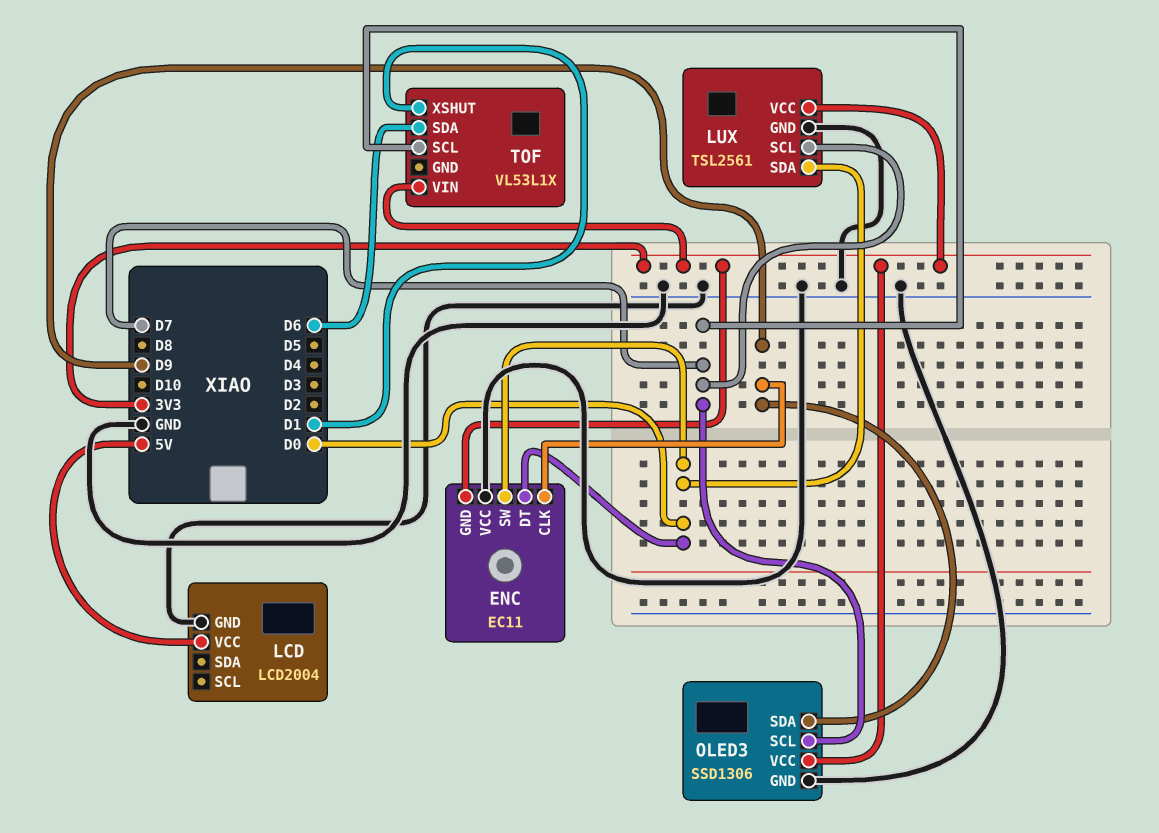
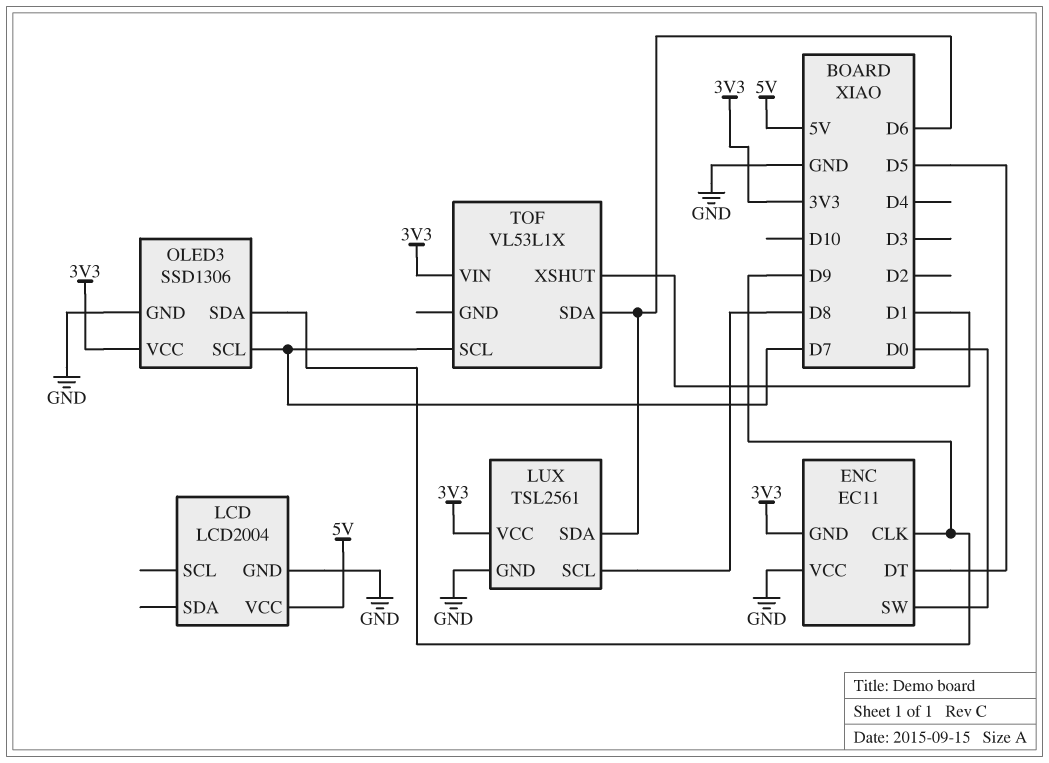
ENC pin DT: D0 -> D5
LUX pin SCL: D7 -> D8
LUX pin SDA: D0 -> D6

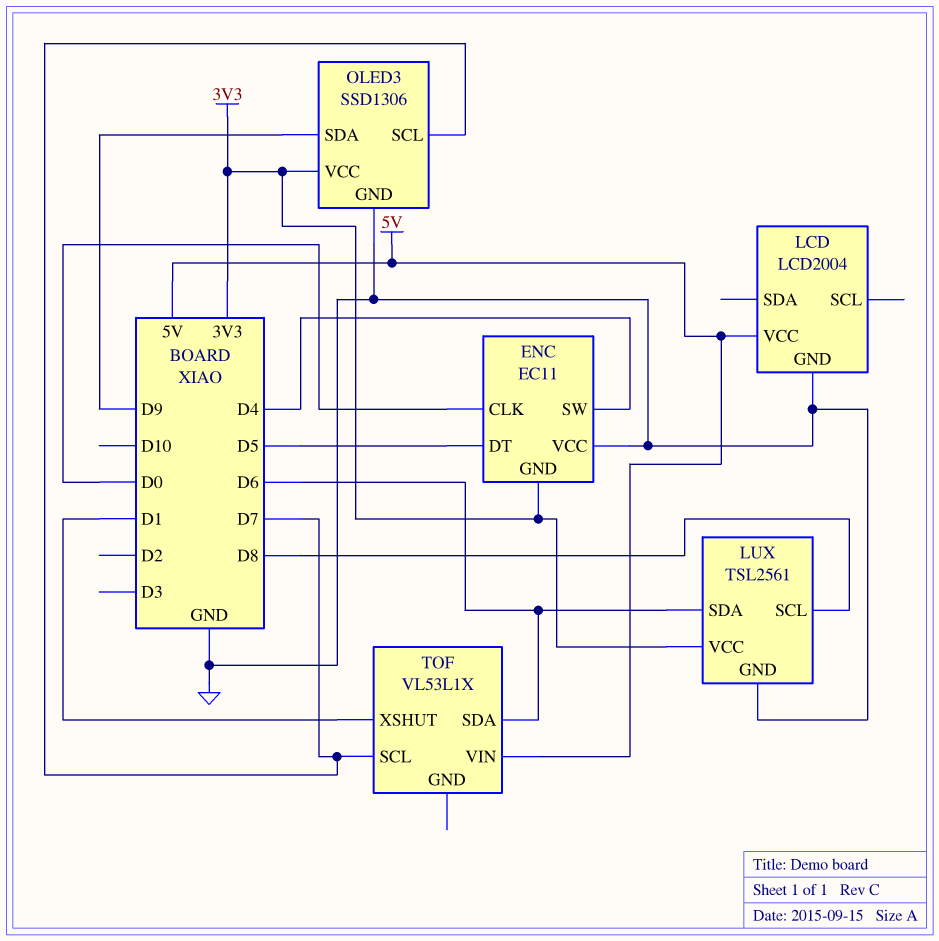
ENC pin CLK: D9 -> D0
ENC pin SW: D0 -> D4
TOF pin VIN: 3V3 -> 5V

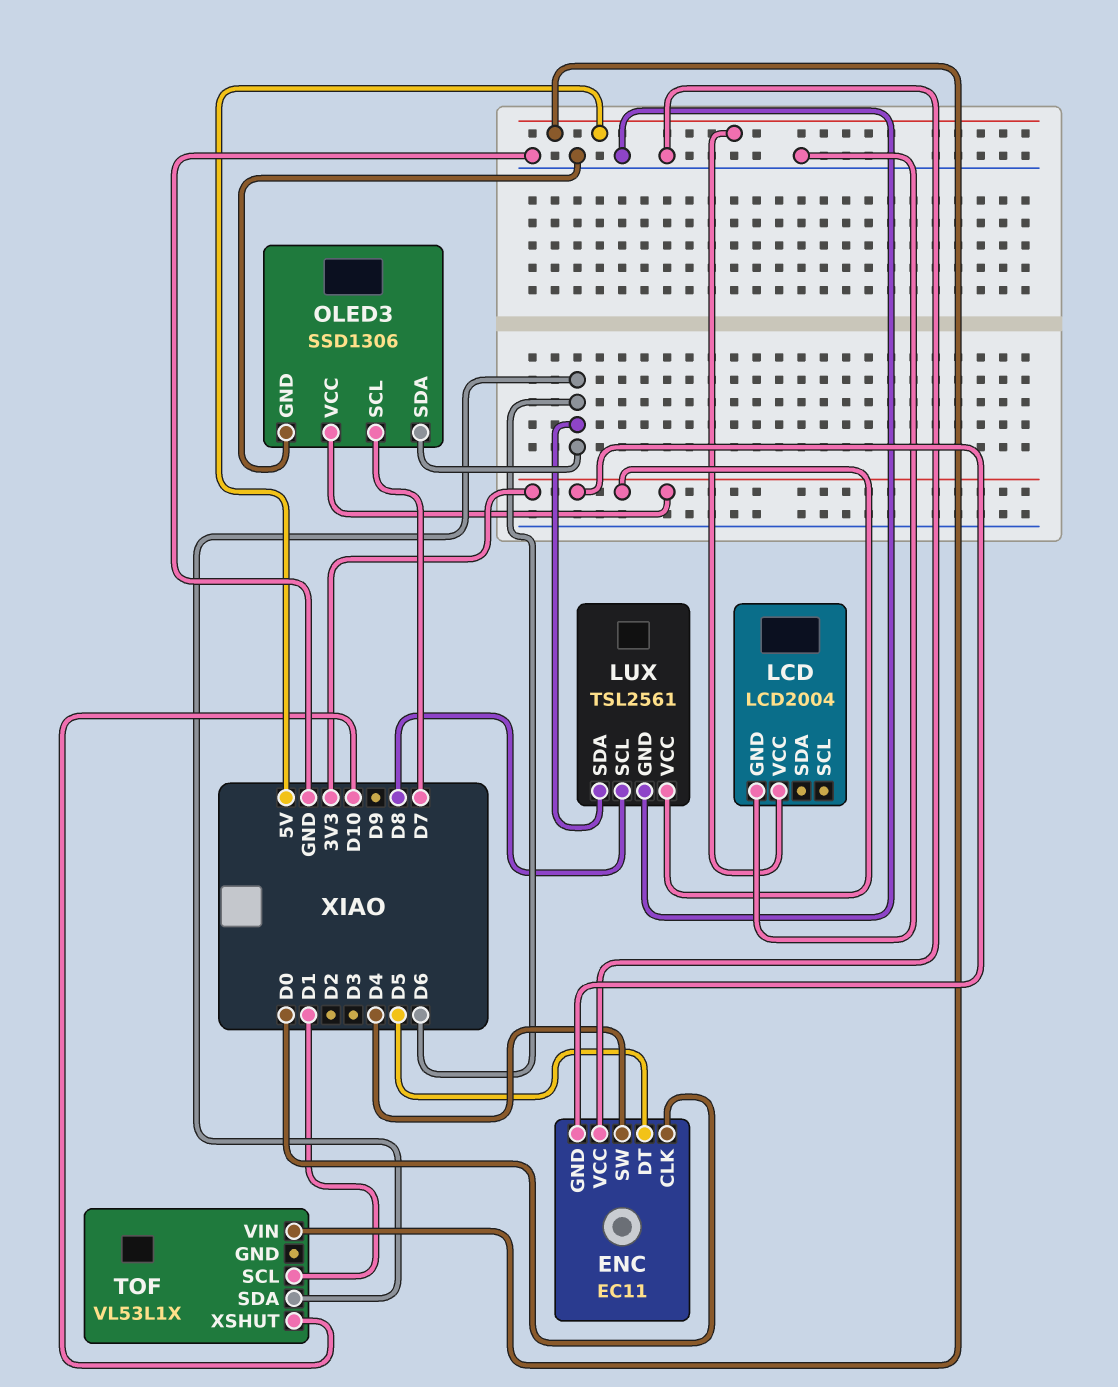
OLED3 pin SDA: D9 -> D6
TOF pin SCL: D7 -> D1
TOF pin XSHUT: D1 -> D10

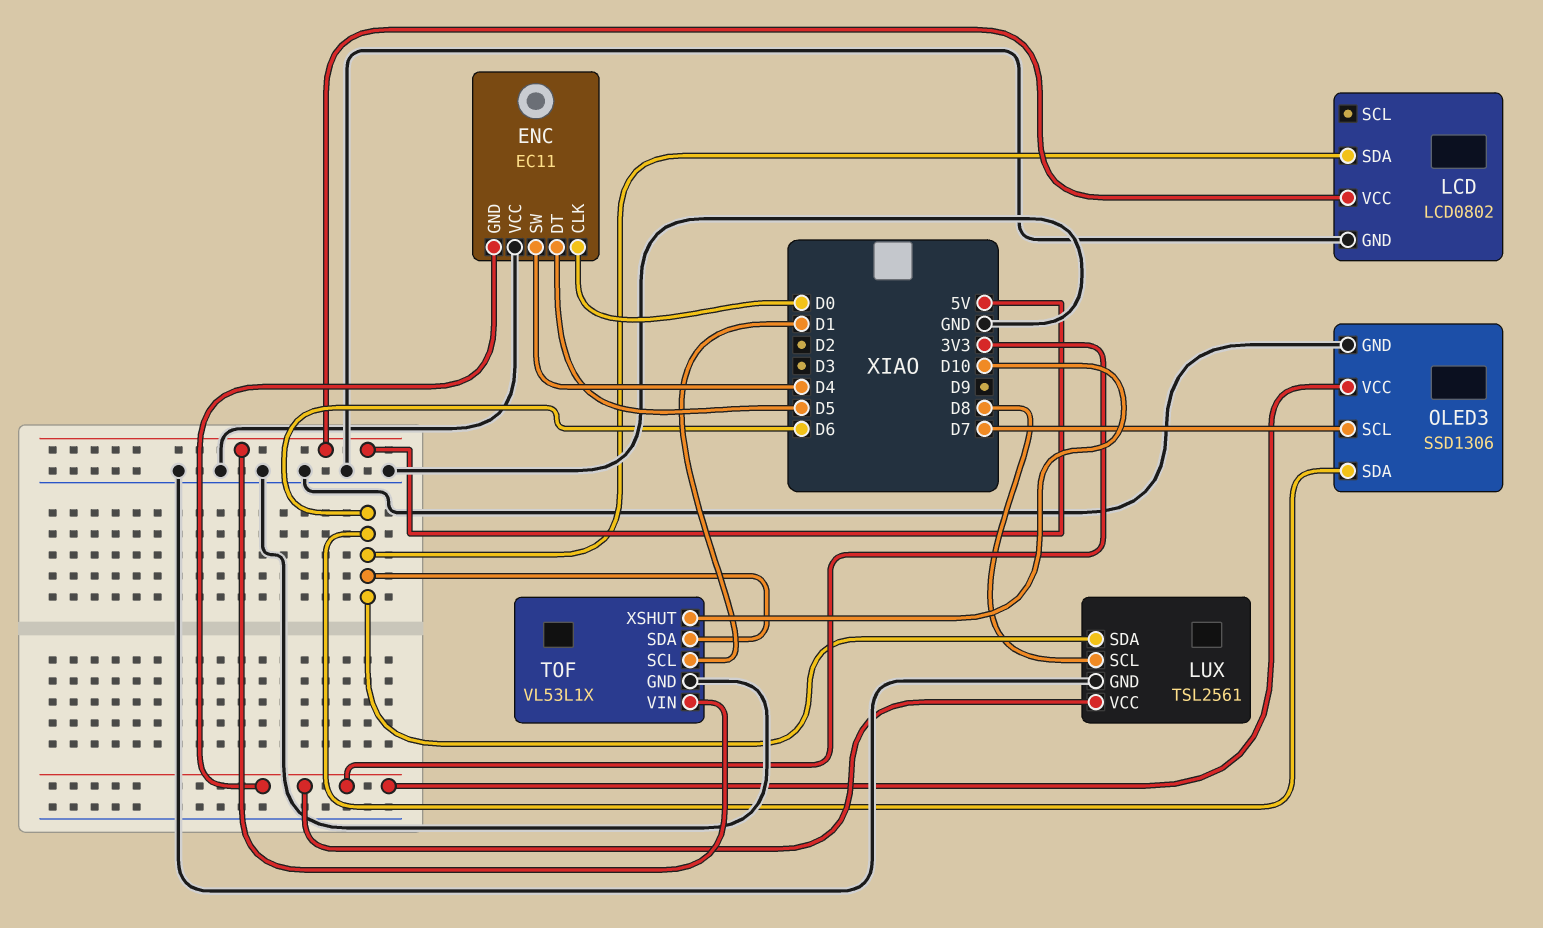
LCD: LCD2004 -> LCD0802
LCD pin SDA: none -> D6
TOF pin GND: none -> GND

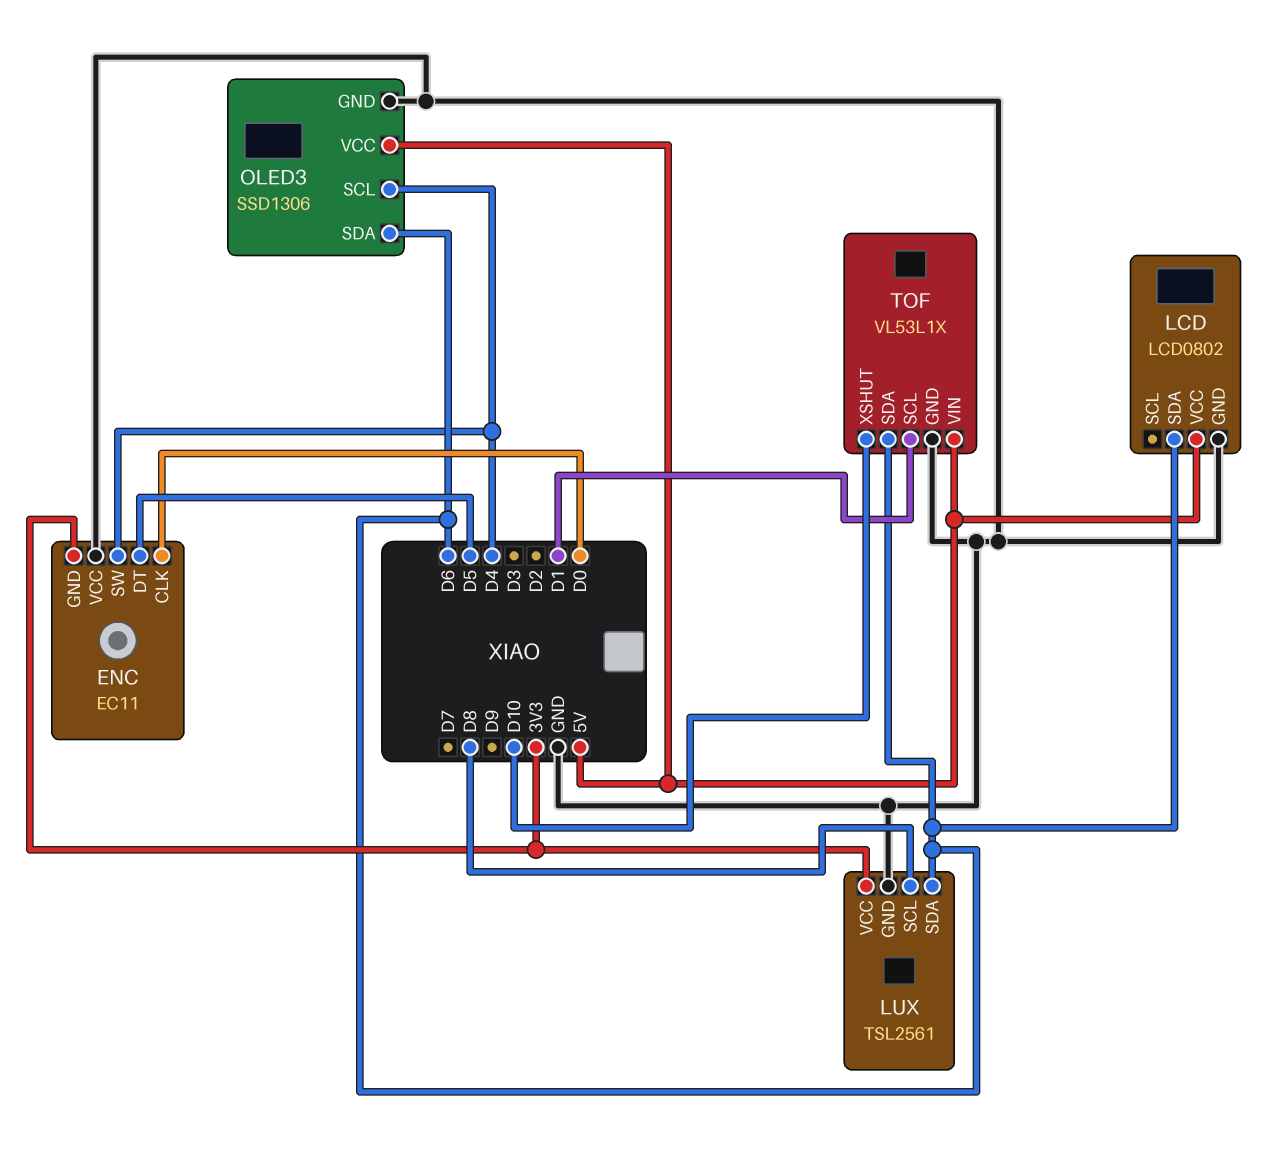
OLED3 pin SCL: D7 -> D4
OLED3 pin VCC: 3V3 -> 5V

